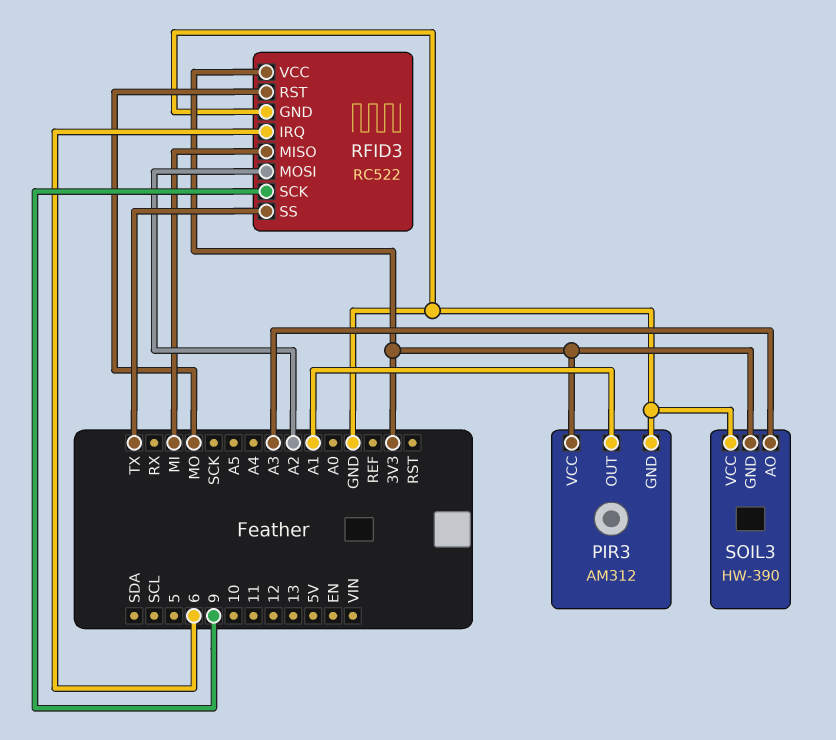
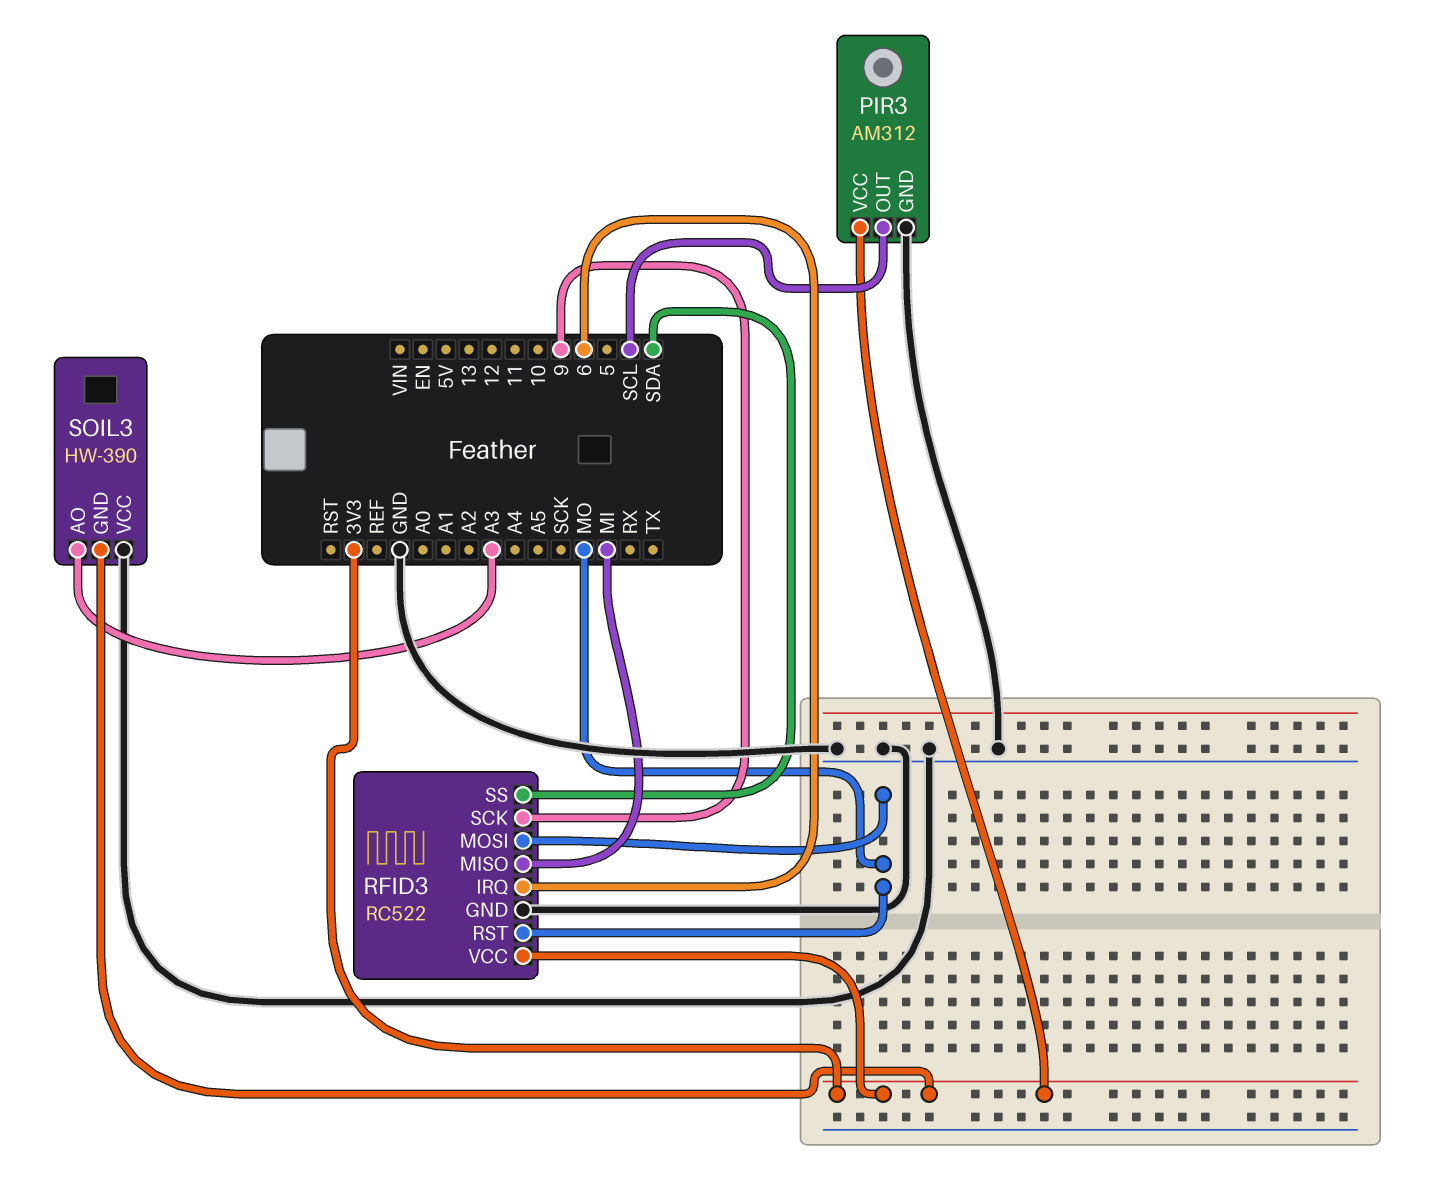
PIR3 pin OUT: A1 -> SCL
RFID3 pin MOSI: A2 -> MO
RFID3 pin SS: TX -> SDA

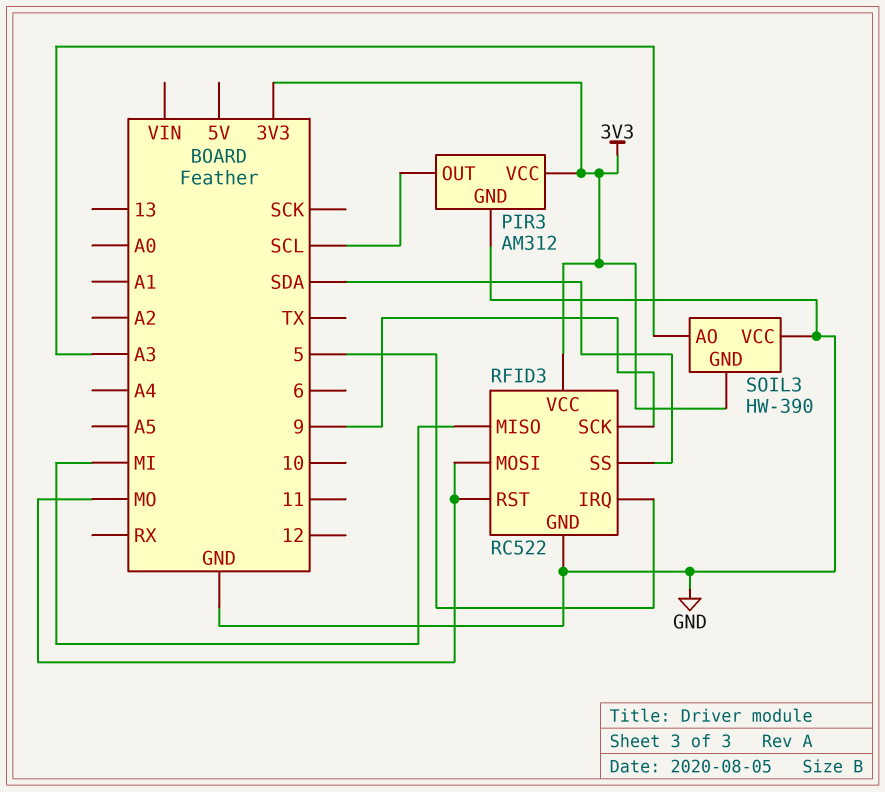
RFID3 pin IRQ: 6 -> 5

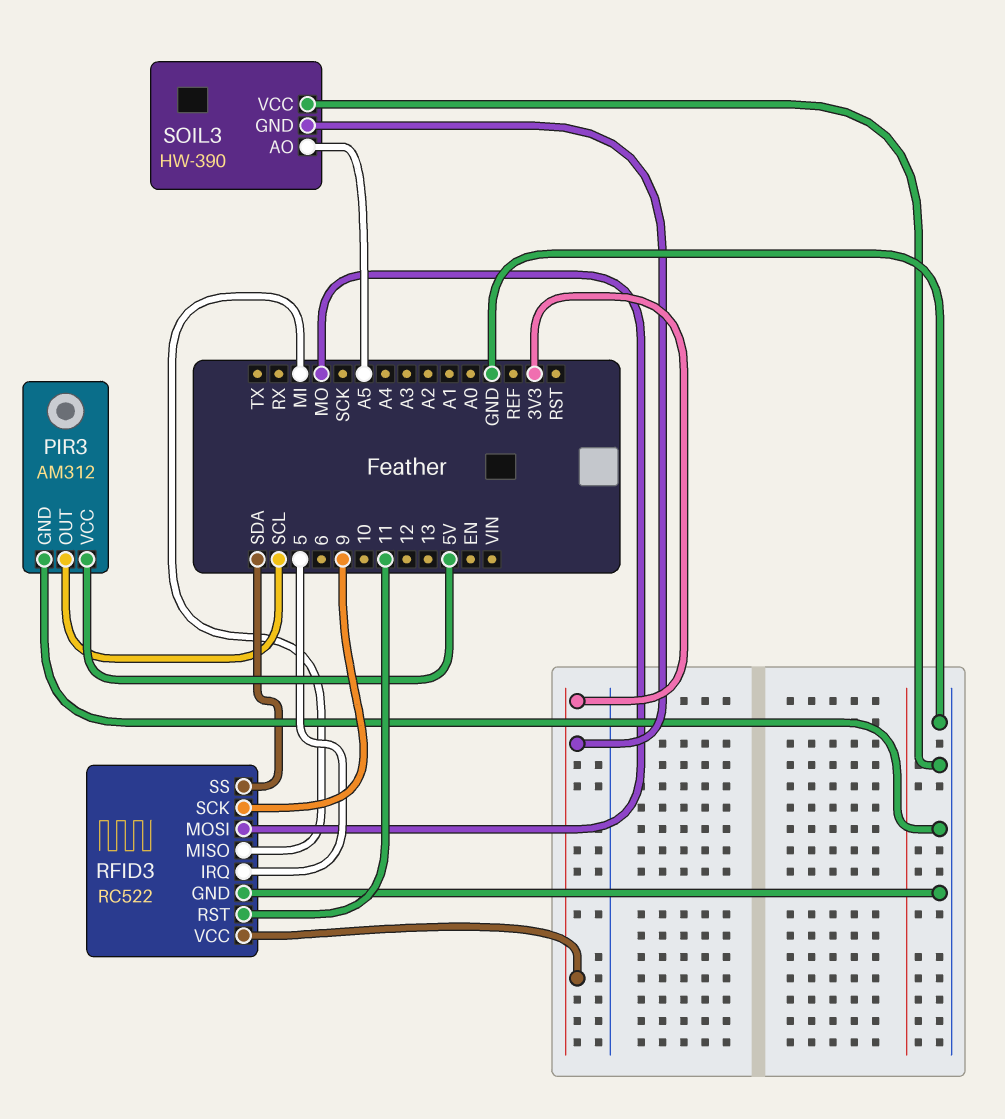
PIR3 pin VCC: 3V3 -> 5V
RFID3 pin RST: MO -> 11
SOIL3 pin AO: A3 -> A5

